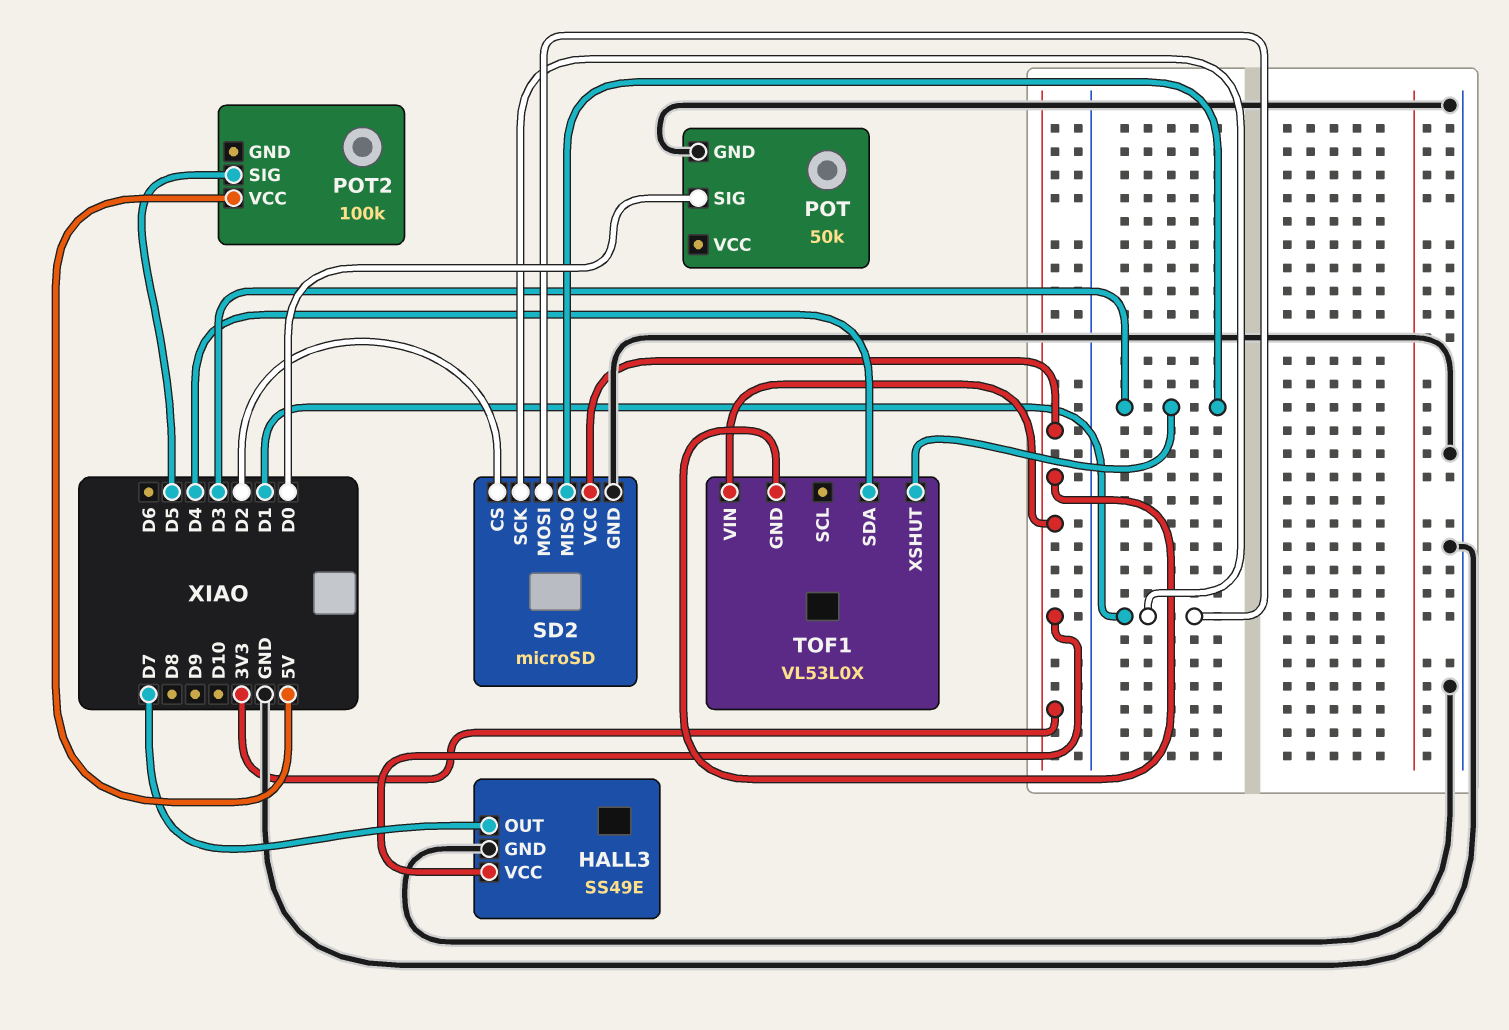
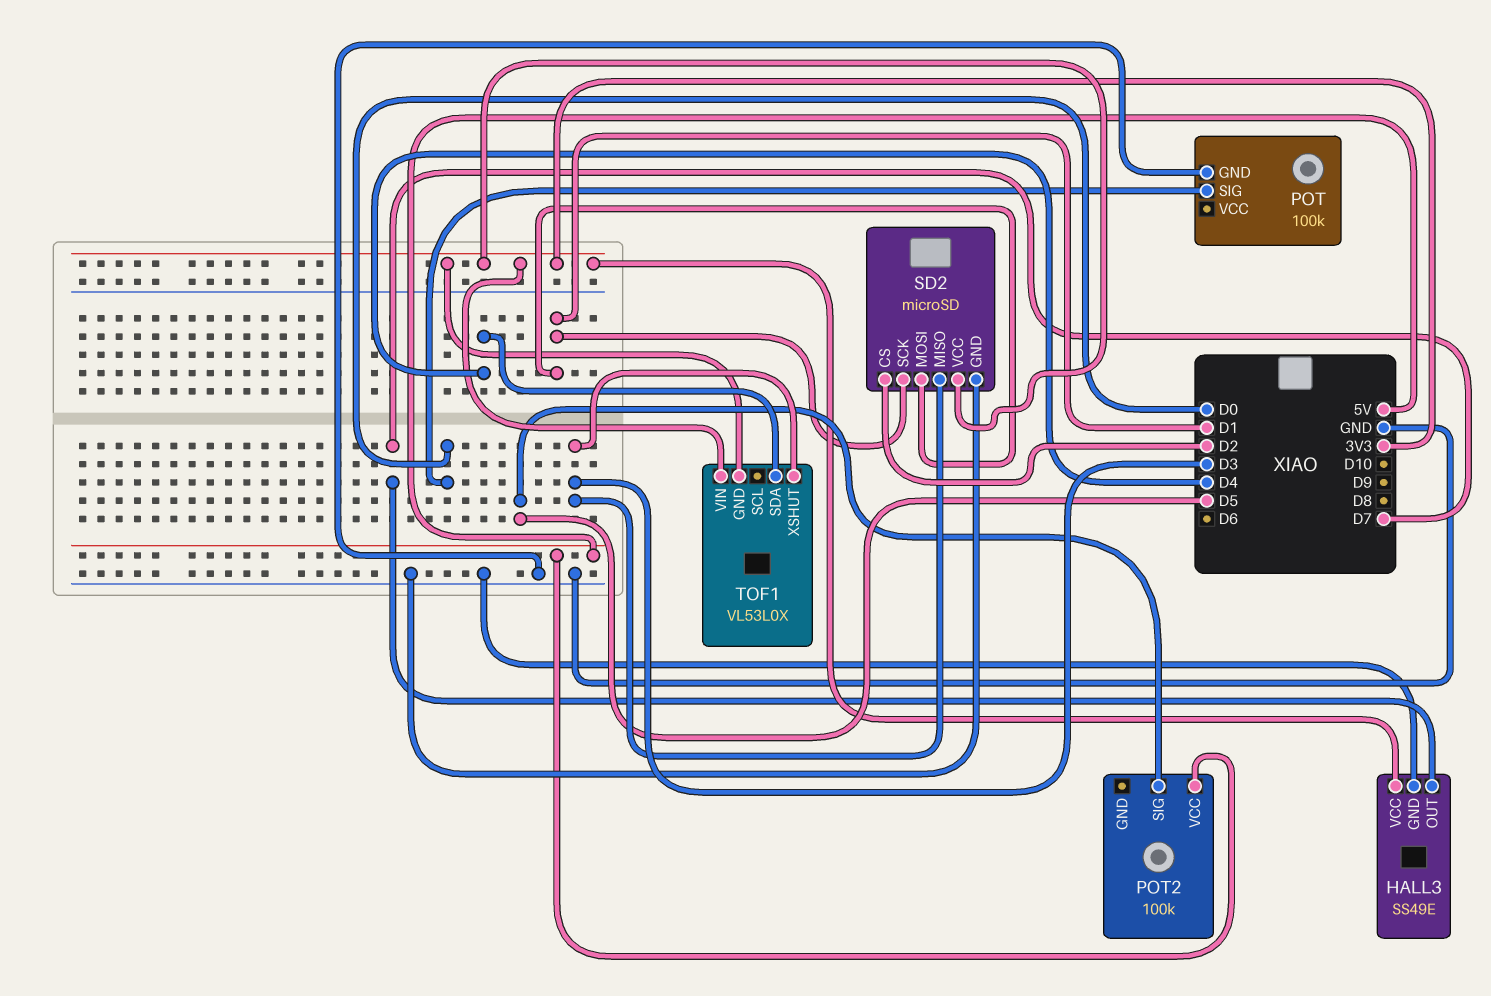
POT: 50k -> 100k

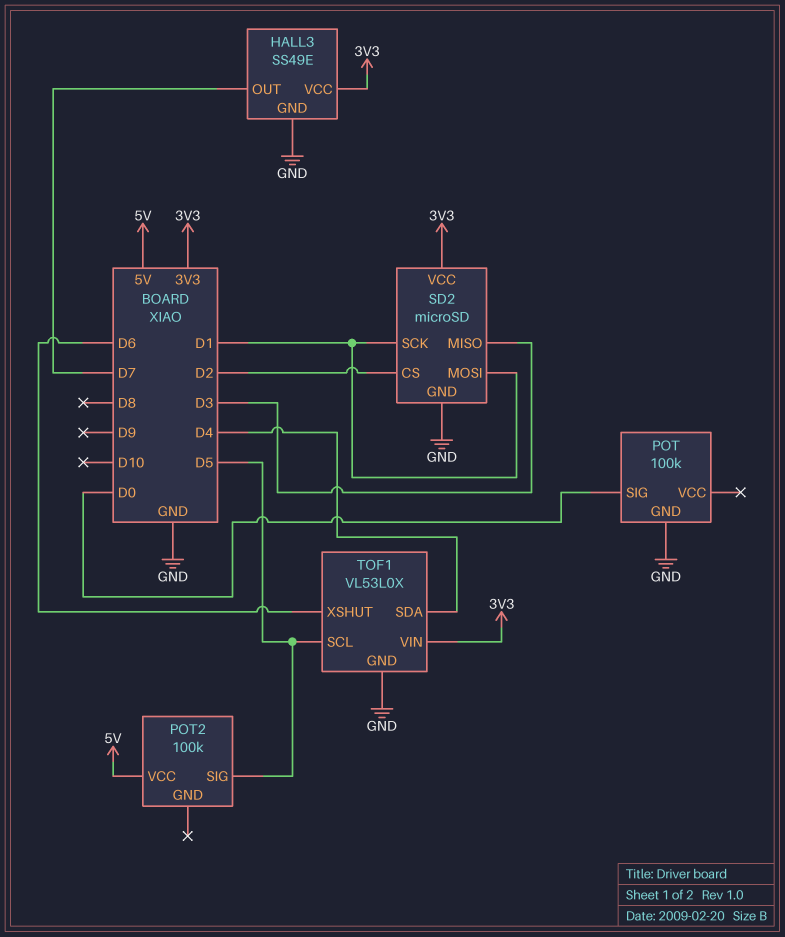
TOF1 pin GND: 3V3 -> GND
TOF1 pin SCL: none -> D5
TOF1 pin XSHUT: D3 -> D6

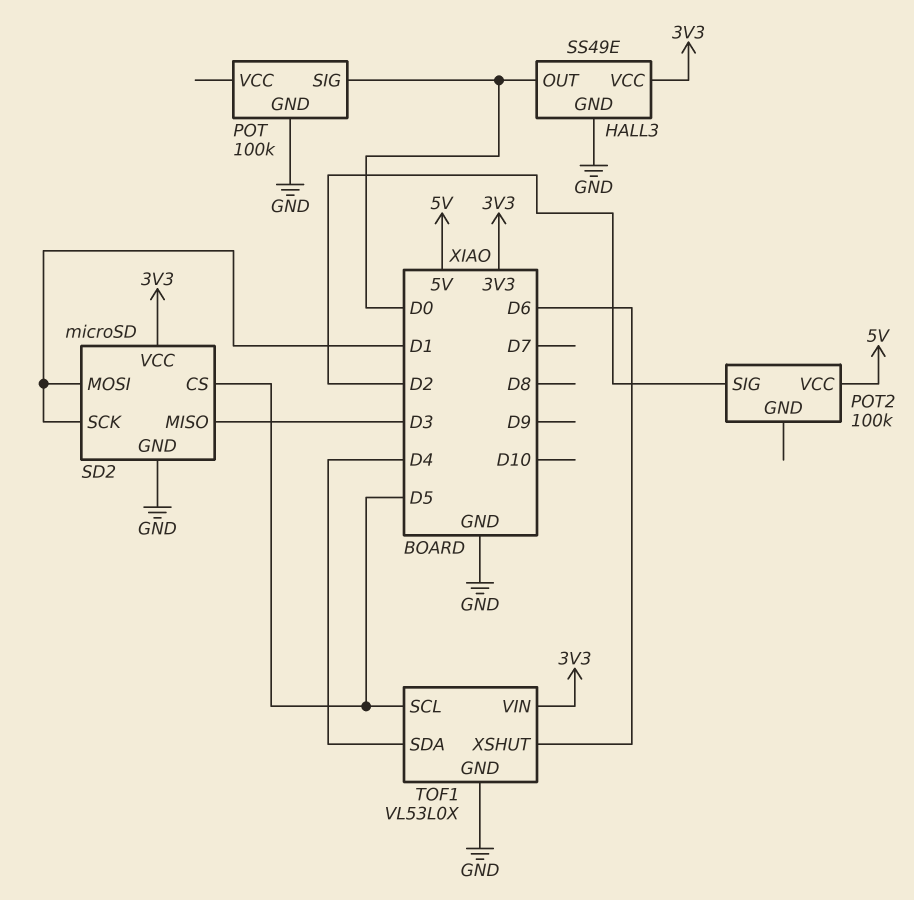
HALL3 pin OUT: D7 -> D0
POT2 pin SIG: D5 -> D2
SD2 pin CS: D2 -> D5

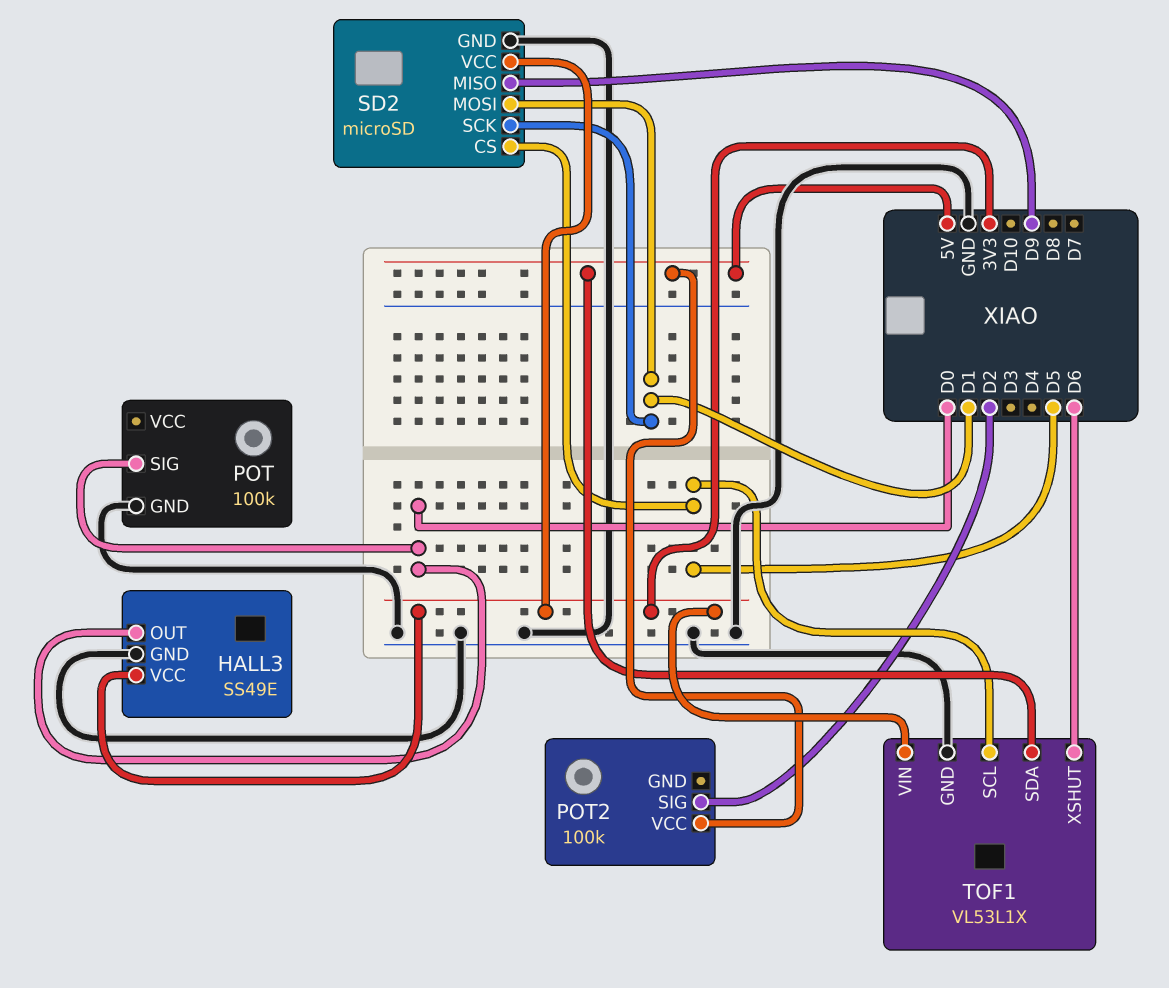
SD2 pin MISO: D3 -> D9
TOF1: VL53L0X -> VL53L1X
TOF1 pin SDA: D4 -> 5V

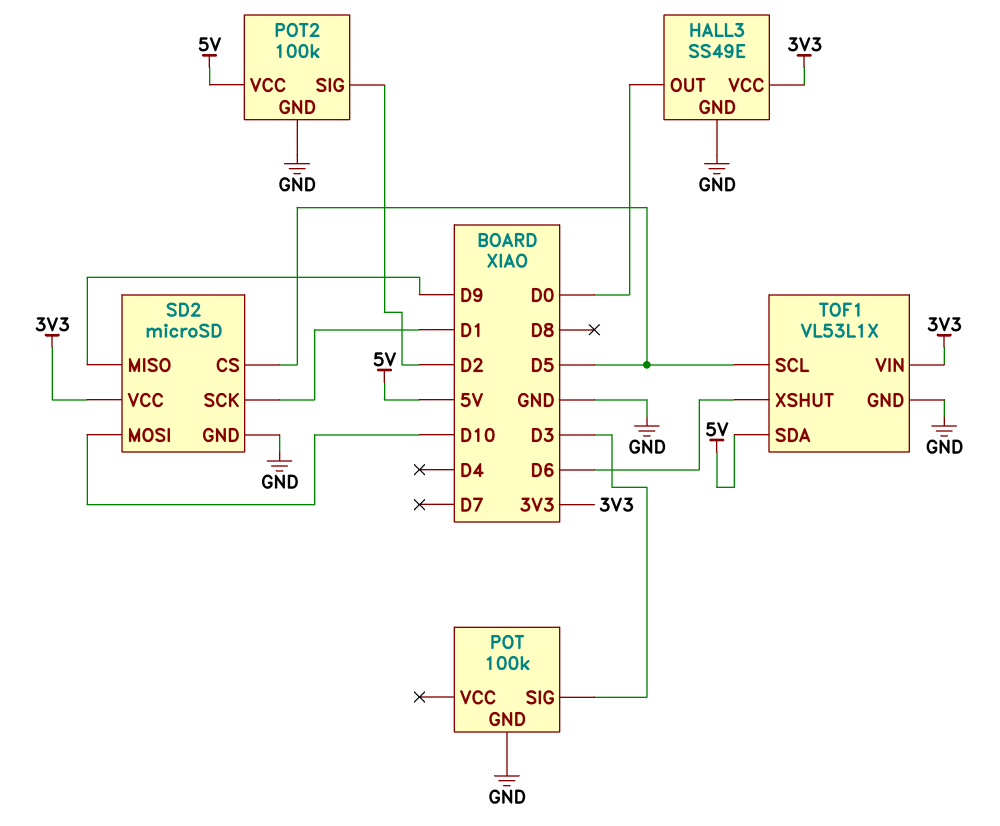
POT pin SIG: D0 -> D3
POT2 pin GND: none -> GND
SD2 pin MOSI: D1 -> D10

